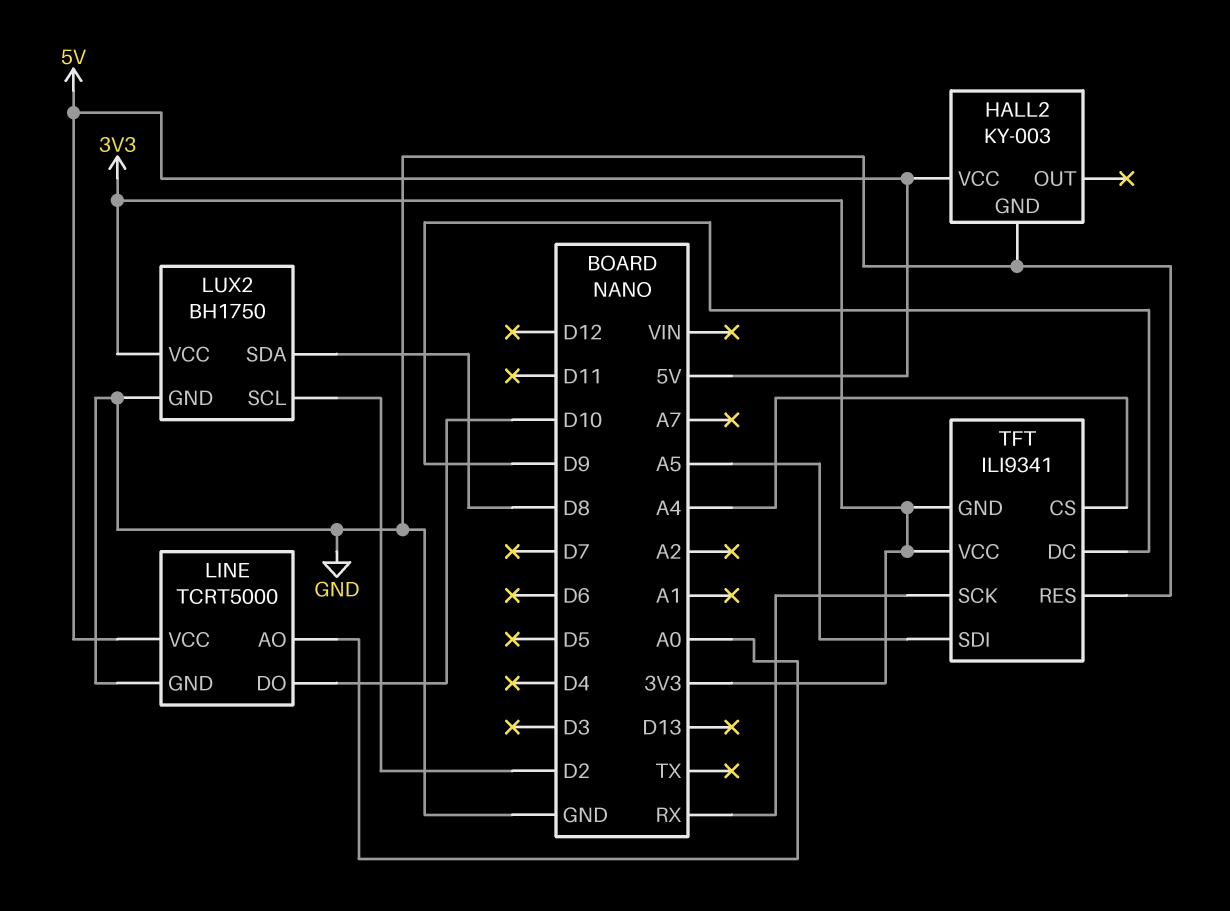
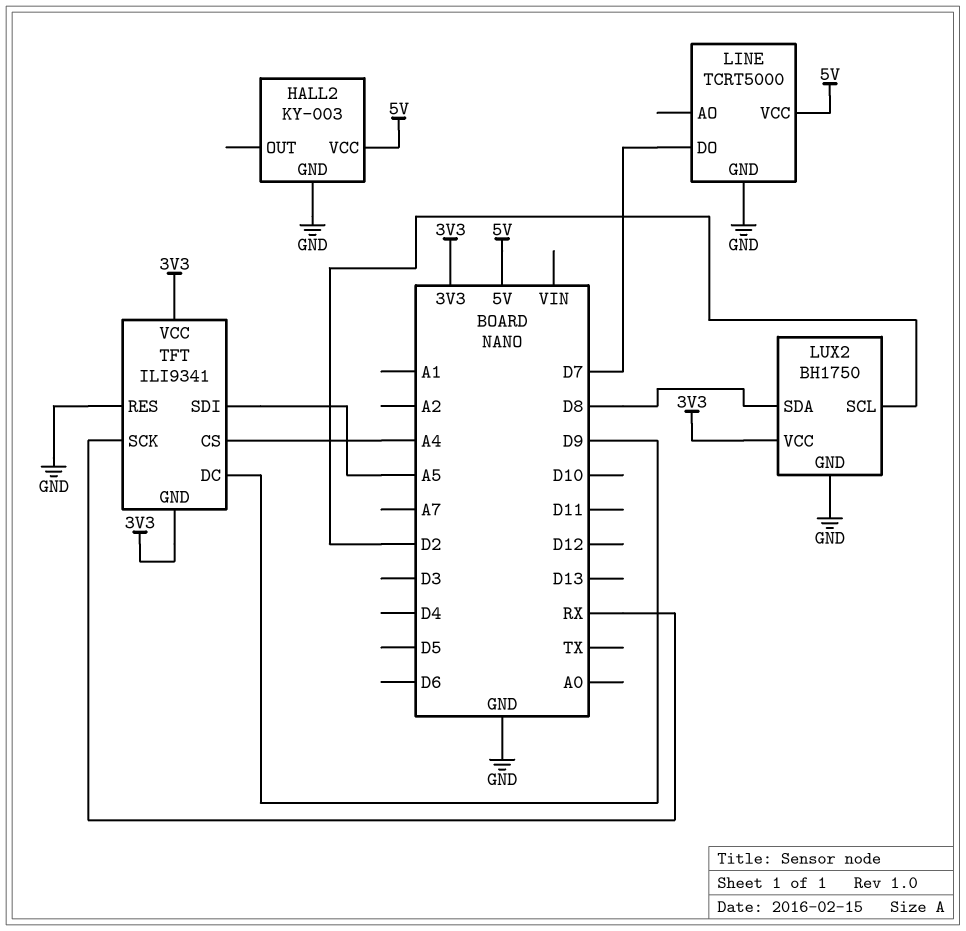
LINE pin AO: A0 -> none
LINE pin DO: D10 -> D7

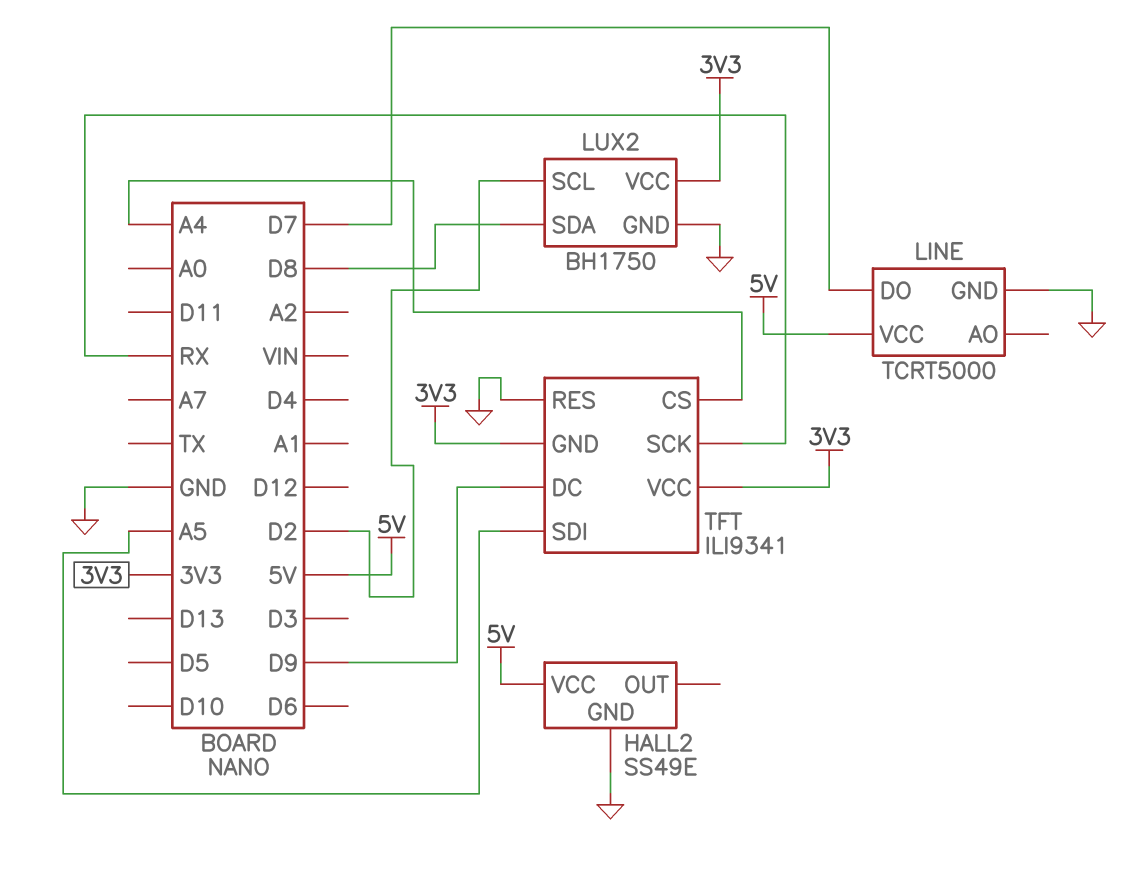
HALL2: KY-003 -> SS49E

